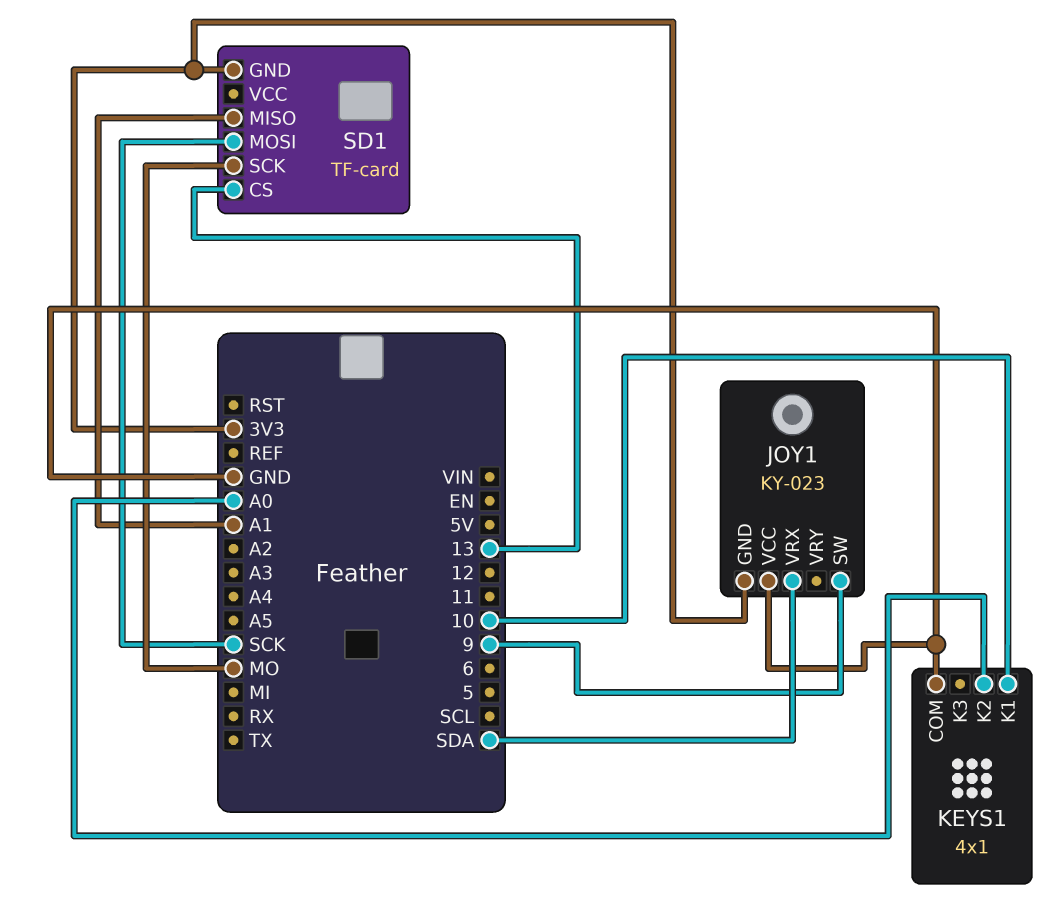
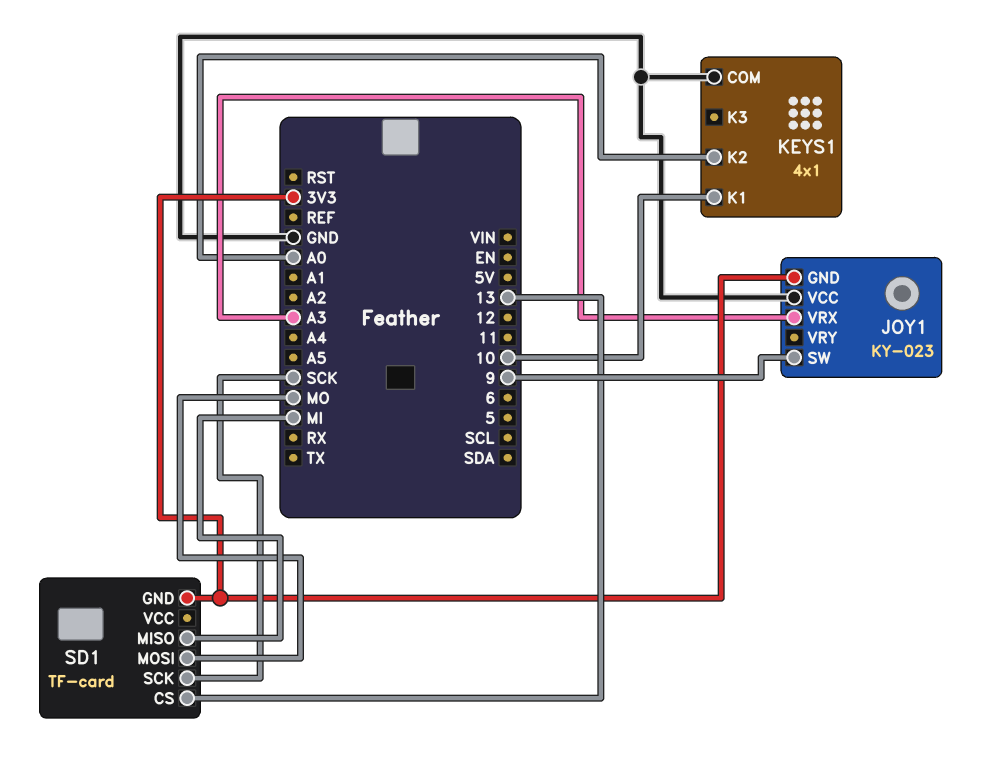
JOY1 pin VRX: SDA -> A3
SD1 pin MISO: A1 -> MI
SD1 pin MOSI: SCK -> MO
SD1 pin SCK: MO -> SCK

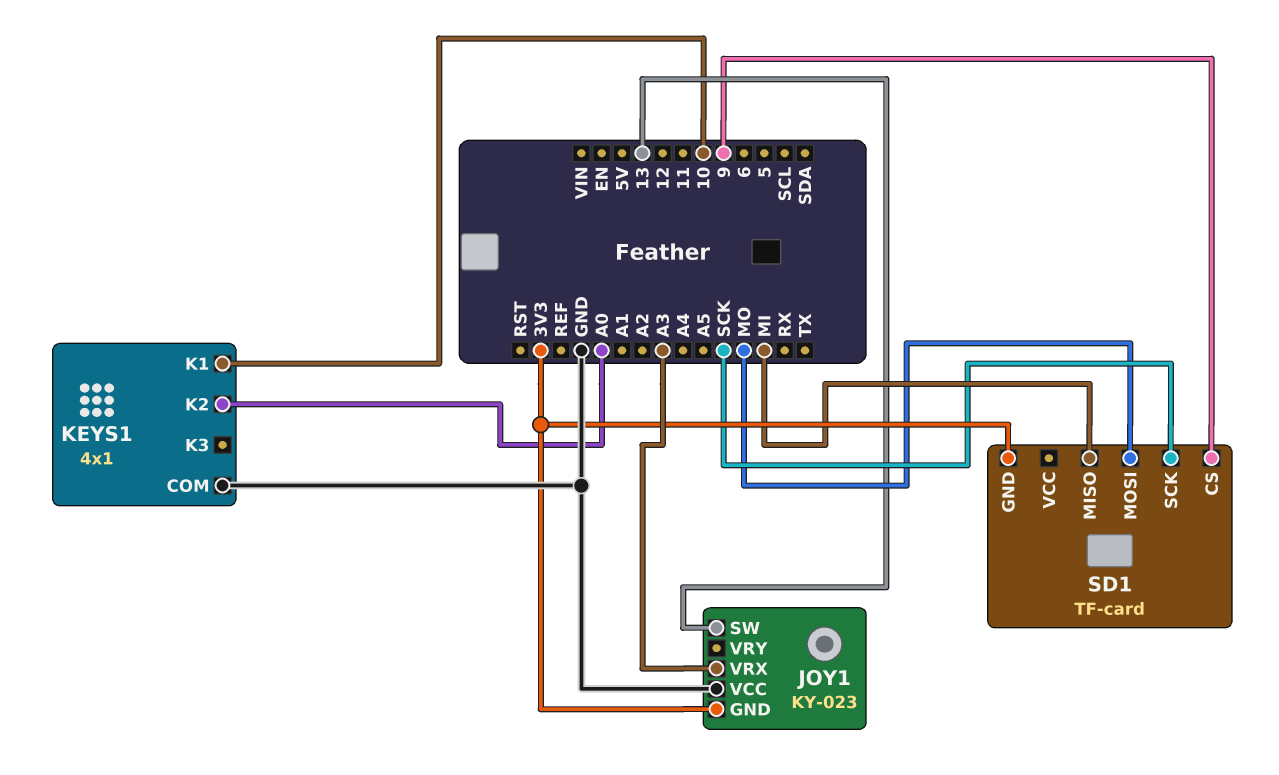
JOY1 pin SW: 9 -> 13
SD1 pin CS: 13 -> 9

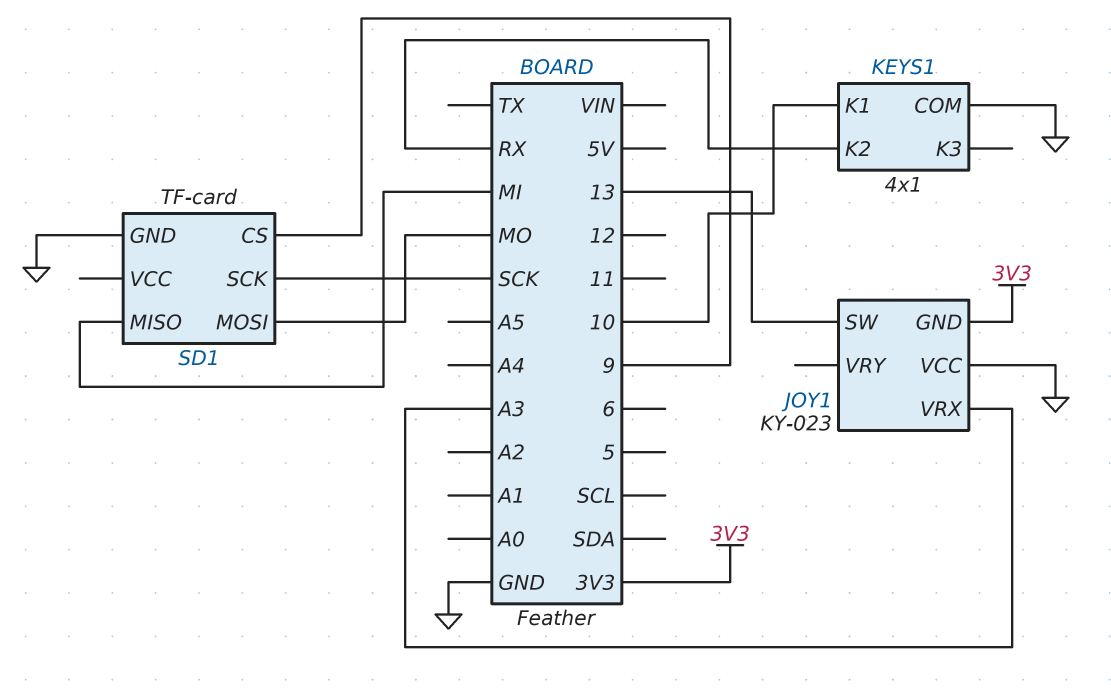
KEYS1 pin K2: A0 -> RX
SD1 pin GND: 3V3 -> GND

